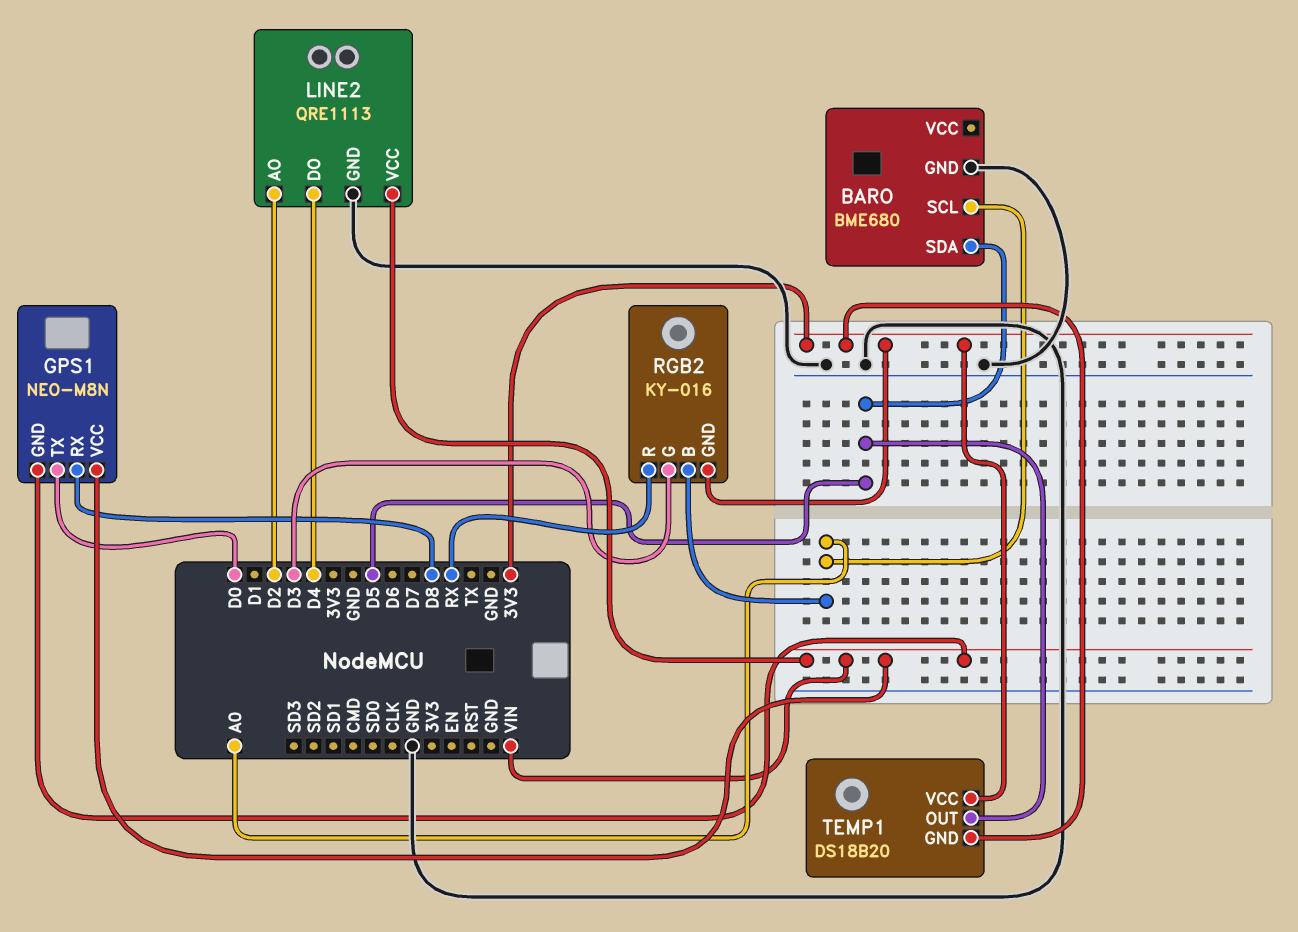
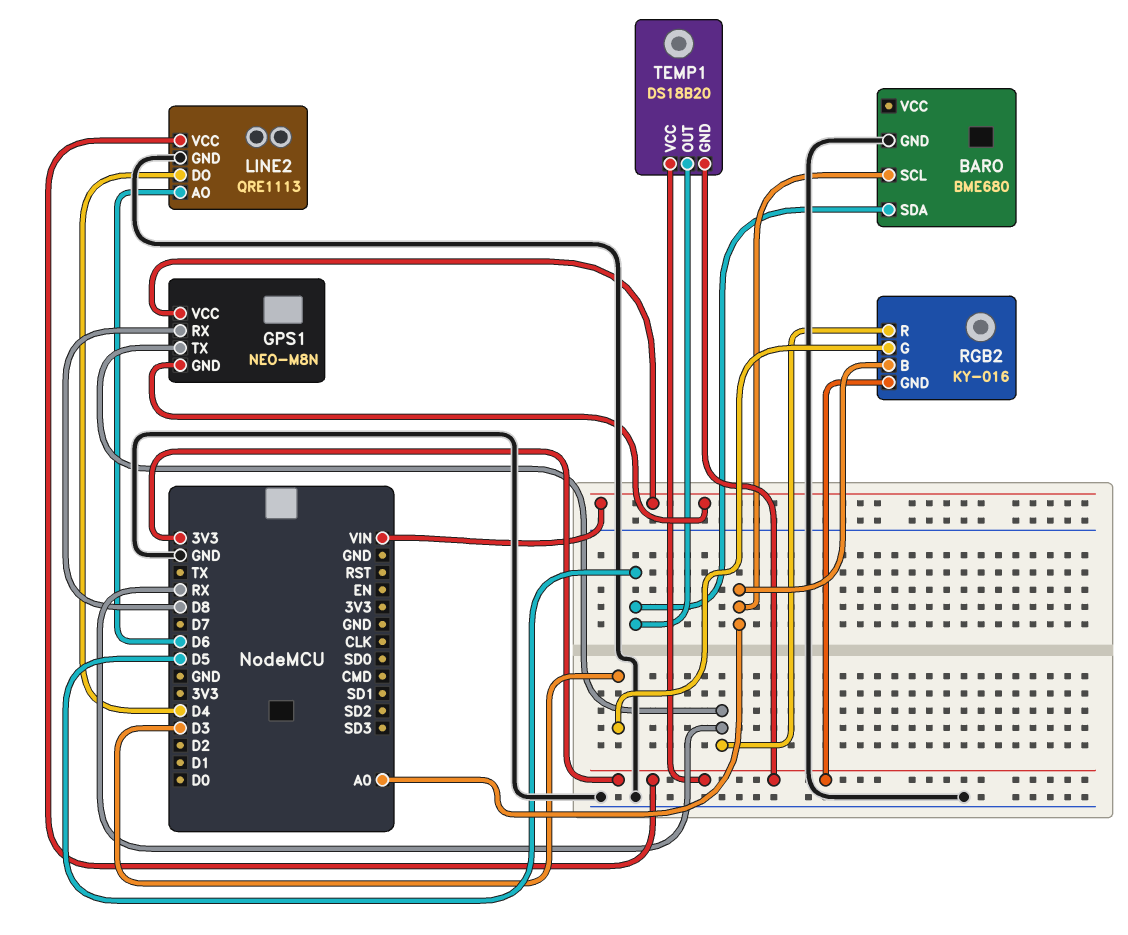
GPS1 pin TX: D0 -> RX
LINE2 pin AO: D2 -> D6
LINE2 pin VCC: VIN -> 3V3

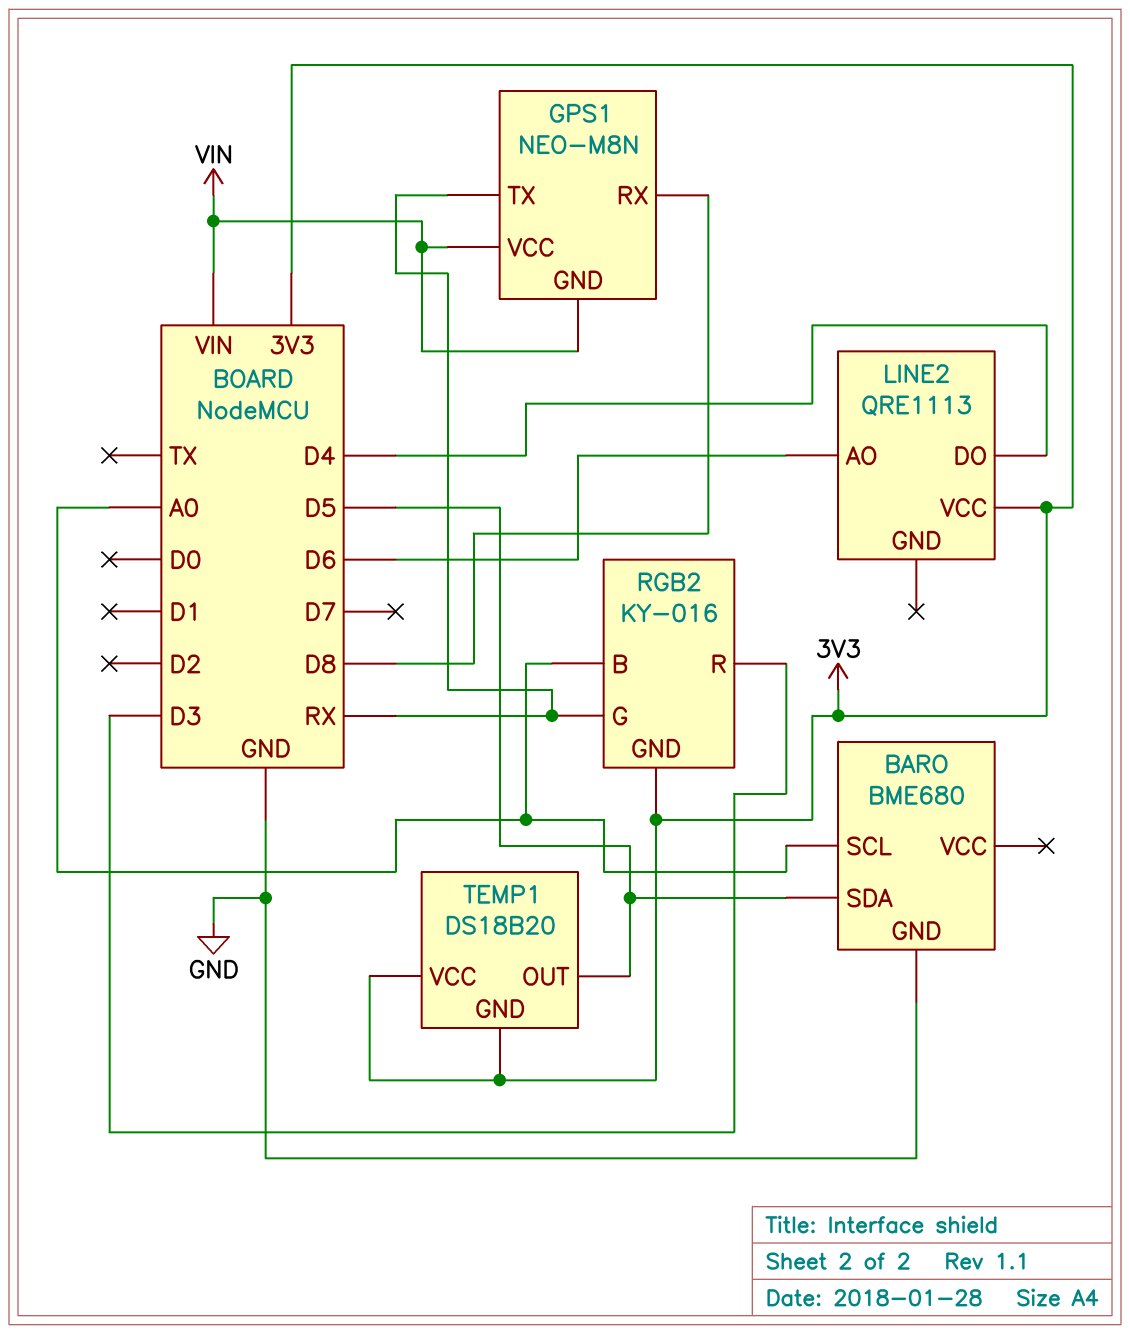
LINE2 pin GND: GND -> none
RGB2 pin G: D3 -> RX
RGB2 pin R: RX -> D3

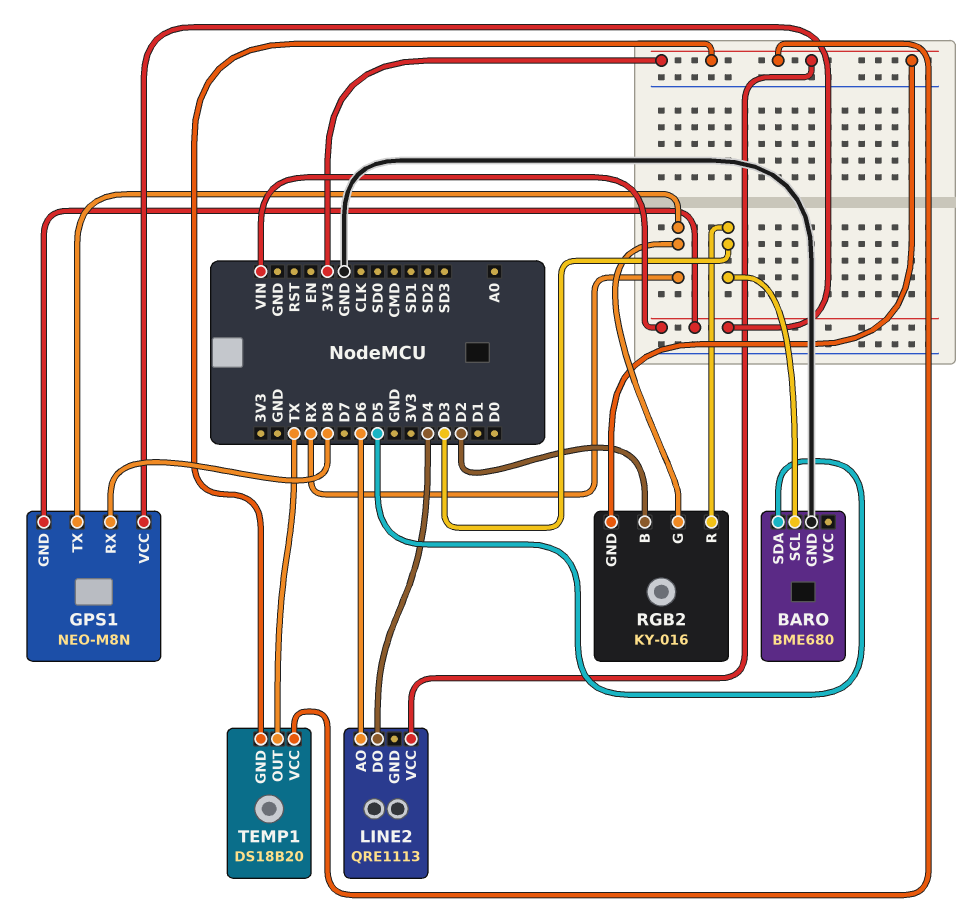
BARO pin SCL: A0 -> D3
RGB2 pin B: A0 -> D2
TEMP1 pin OUT: D5 -> TX

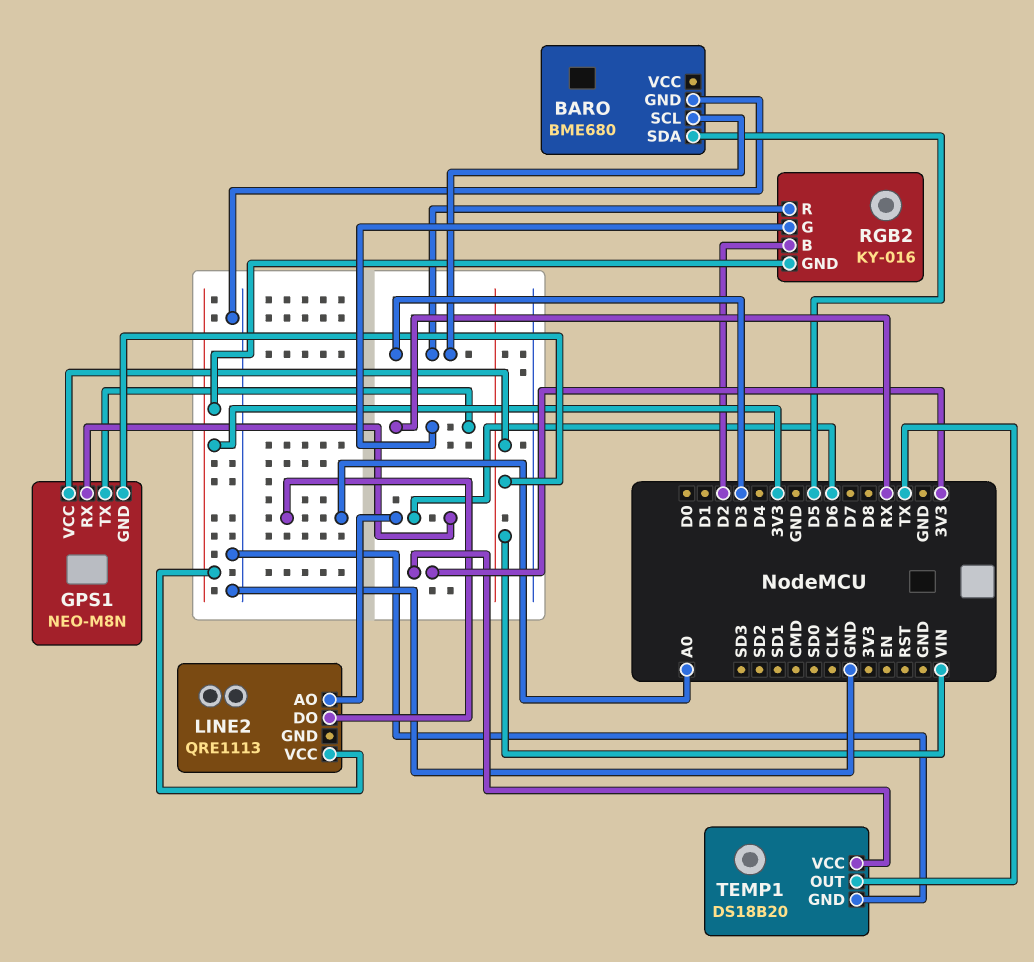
GPS1 pin RX: D8 -> D6
LINE2 pin DO: D4 -> A0
TEMP1 pin GND: 3V3 -> GND

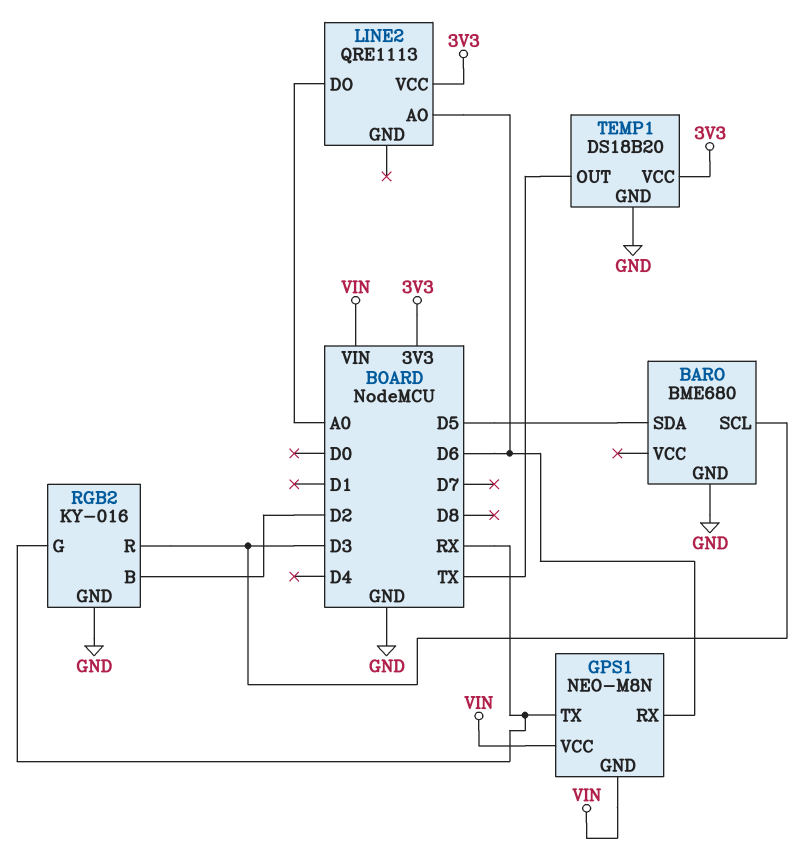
RGB2 pin GND: 3V3 -> GND

